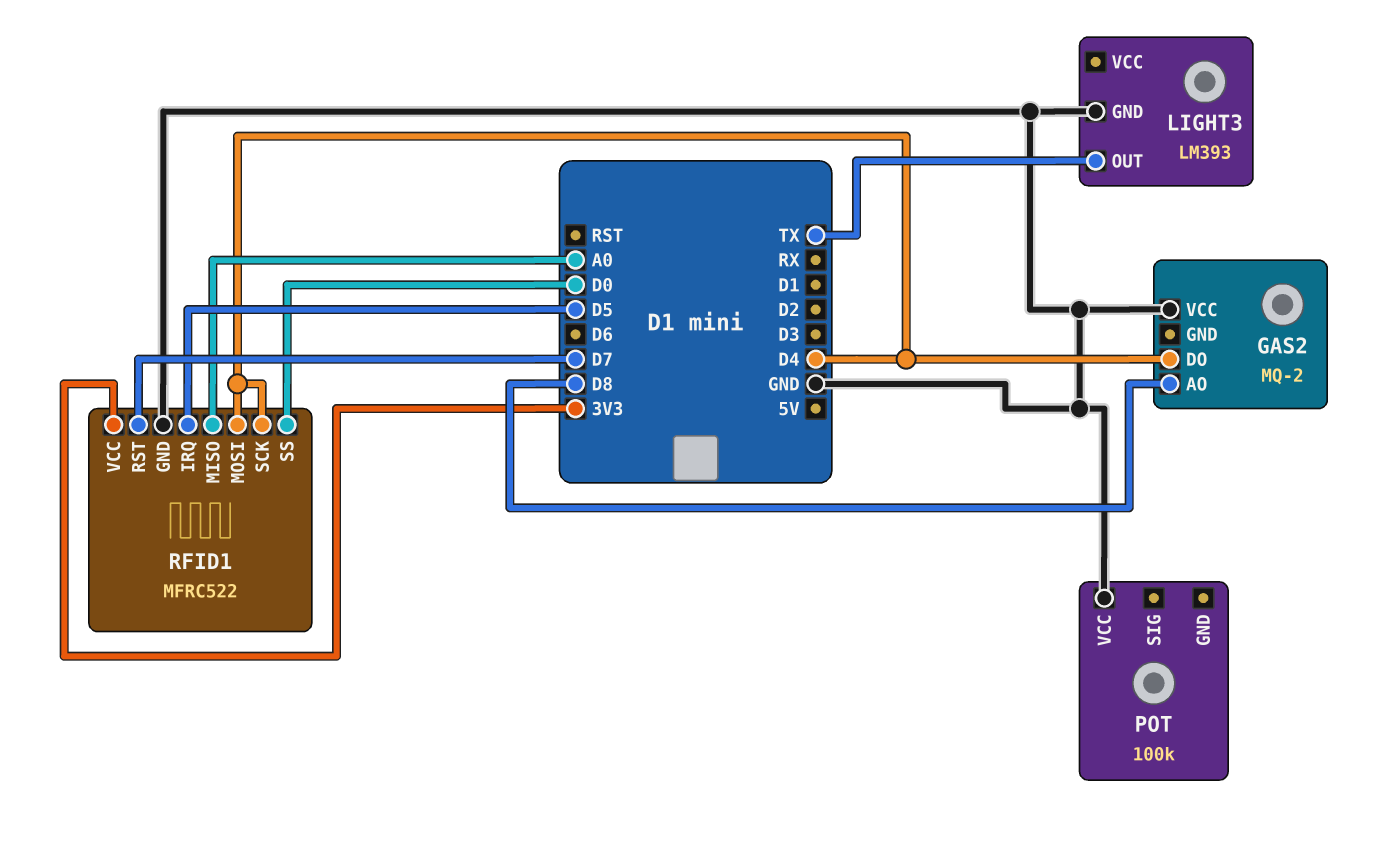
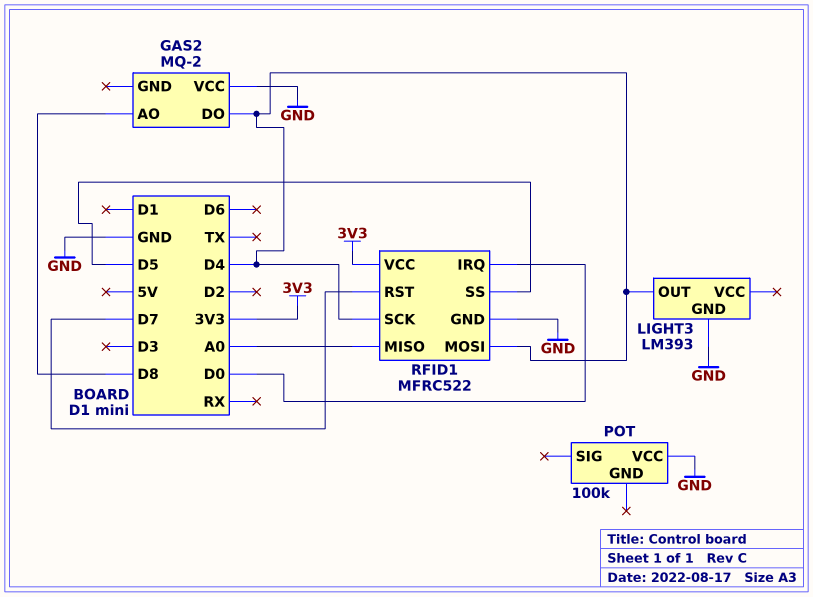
LIGHT3 pin OUT: TX -> D4
RFID1 pin IRQ: D5 -> D0
RFID1 pin SS: D0 -> D5

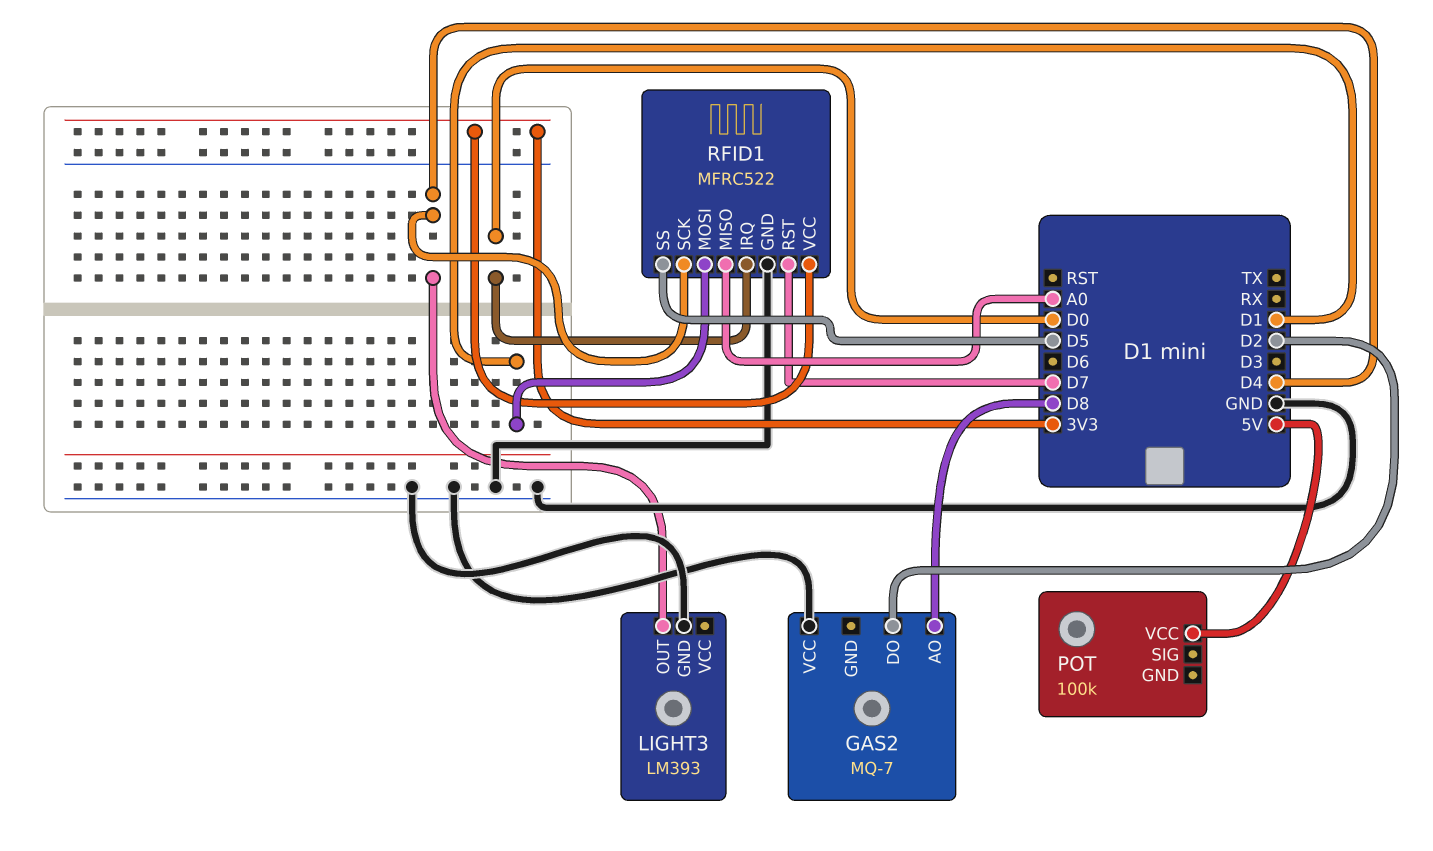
GAS2: MQ-2 -> MQ-7
GAS2 pin DO: D4 -> D2
POT pin VCC: GND -> 5V
RFID1 pin MOSI: D4 -> D1

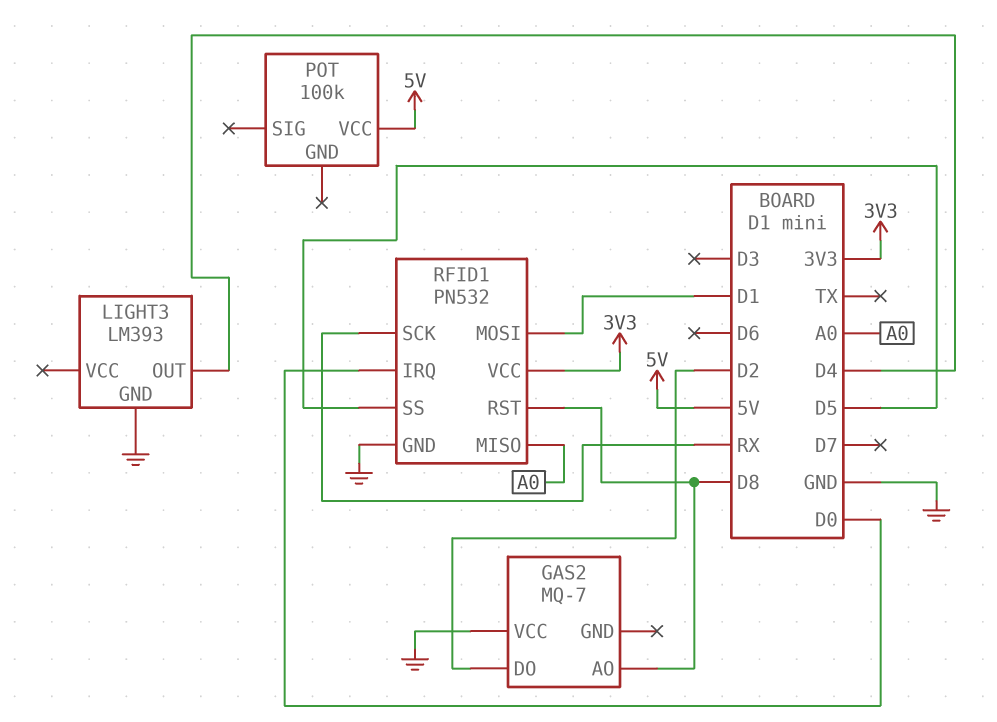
RFID1: MFRC522 -> PN532
RFID1 pin RST: D7 -> D8
RFID1 pin SCK: D4 -> RX

